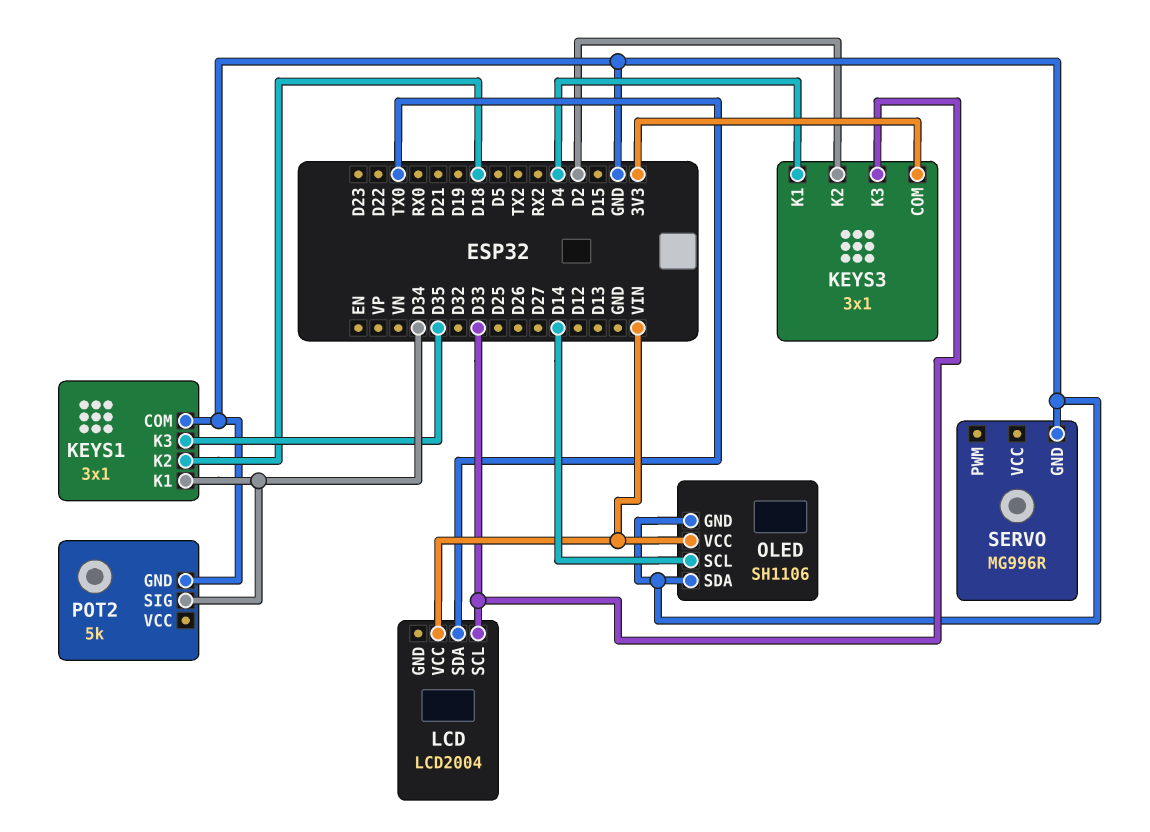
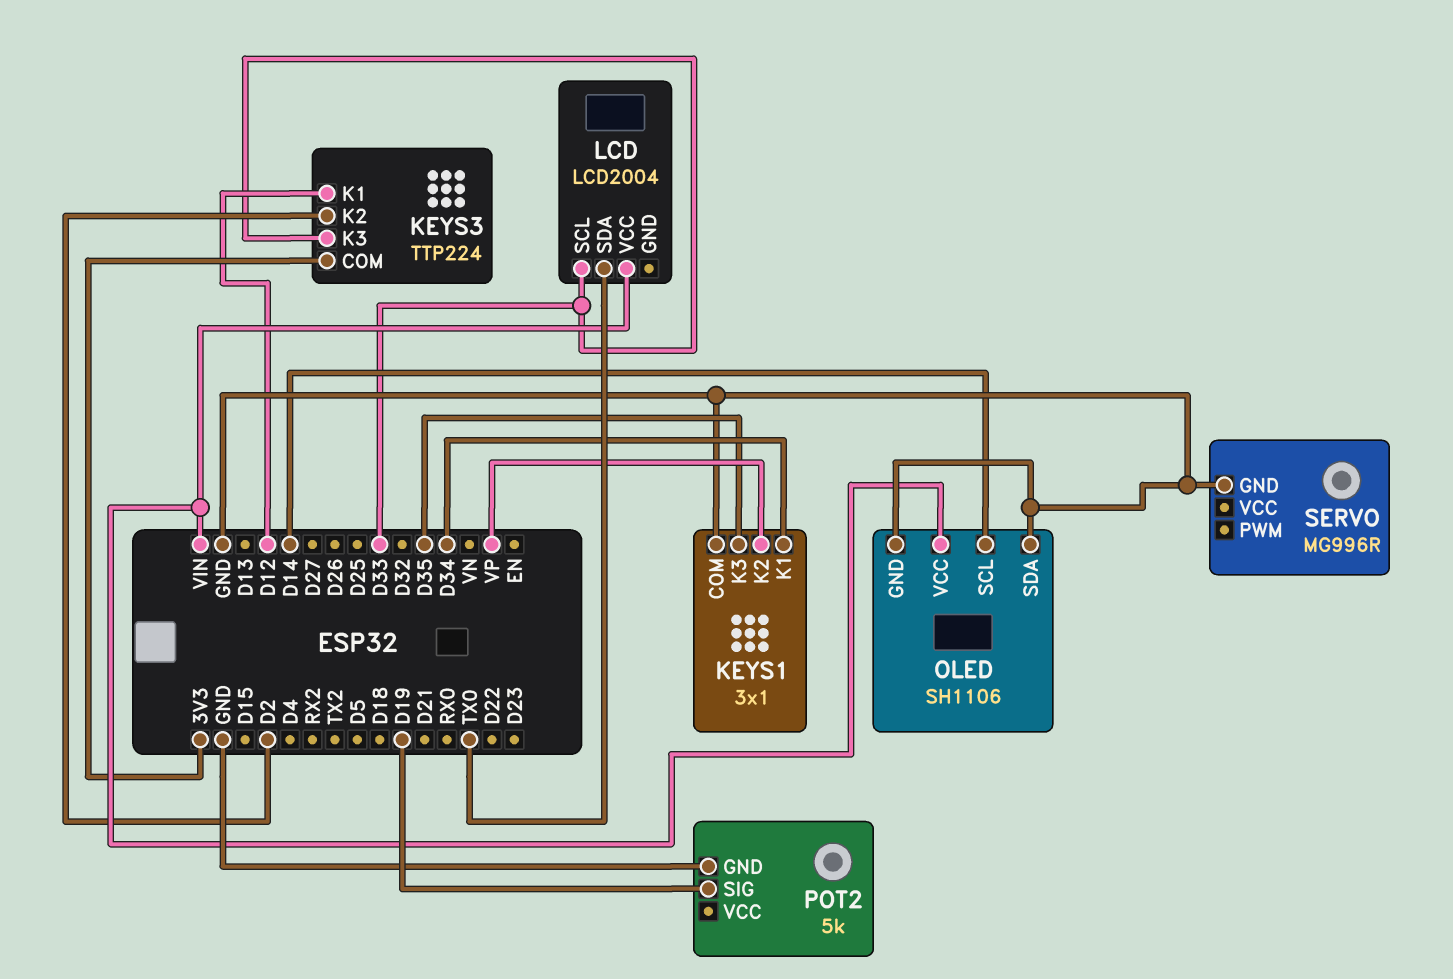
KEYS1 pin K2: D18 -> VP
KEYS3: 3x1 -> TTP224
KEYS3 pin K1: D4 -> D12
POT2 pin SIG: D34 -> D19

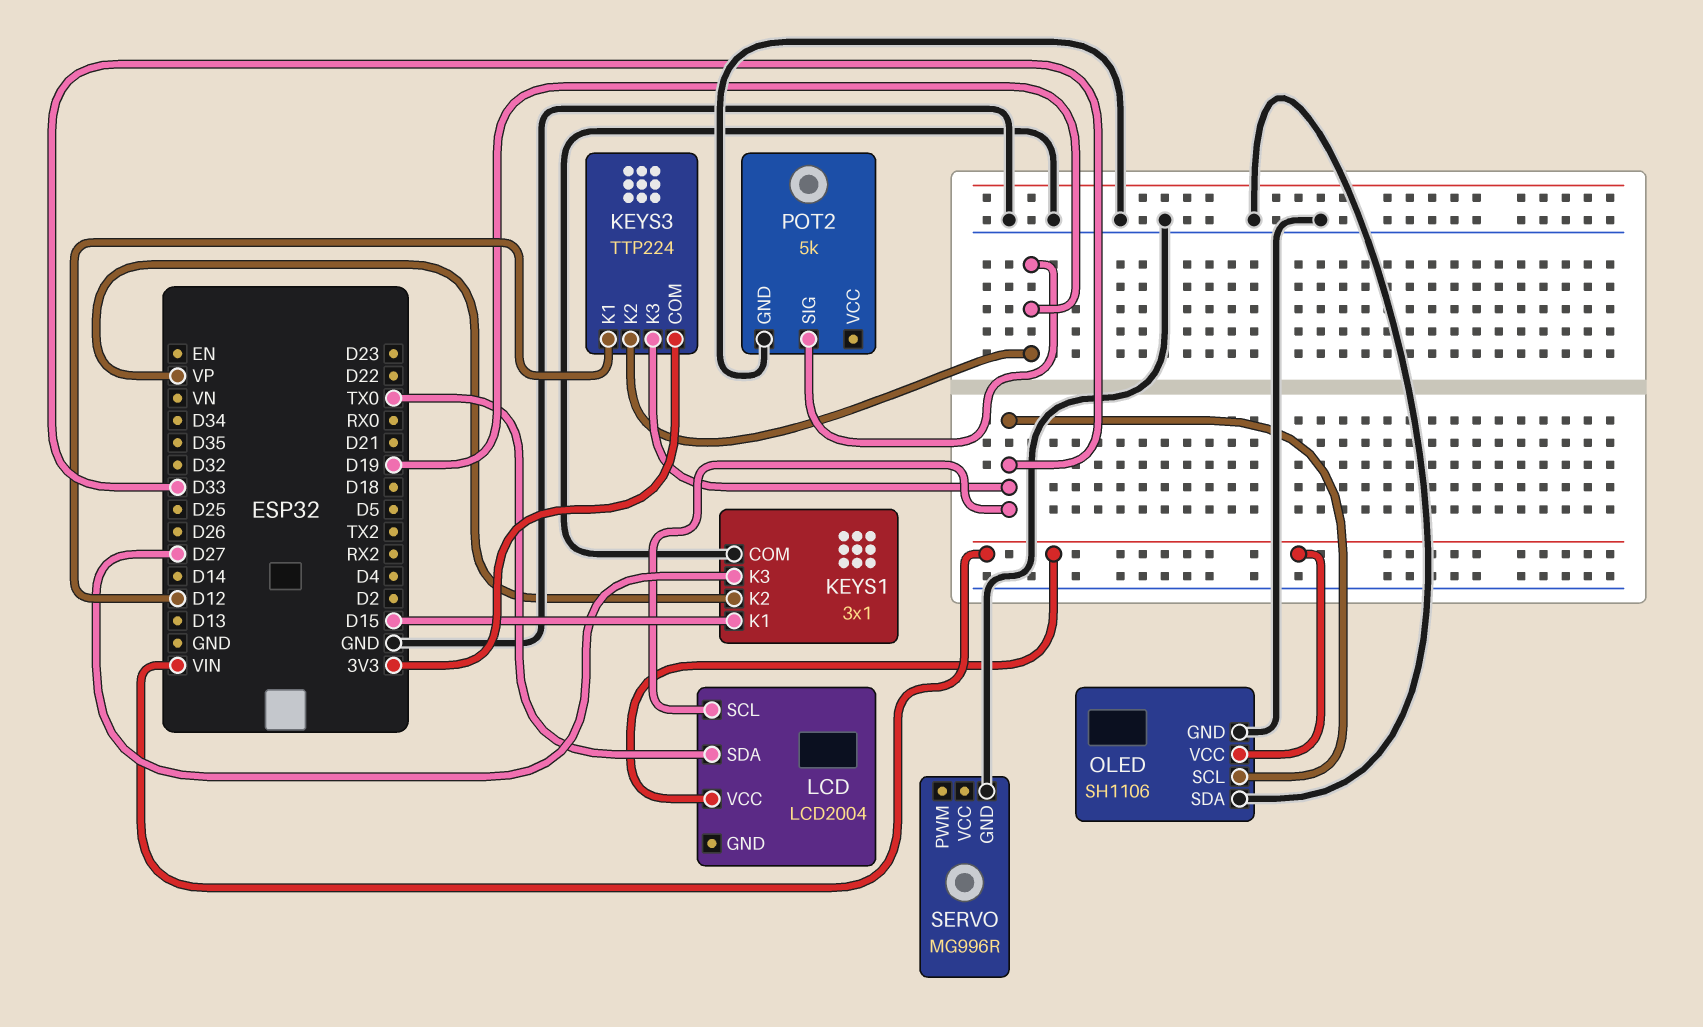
KEYS1 pin K1: D34 -> D15
KEYS1 pin K3: D35 -> D27
KEYS3 pin K2: D2 -> D19
OLED pin SCL: D14 -> D33

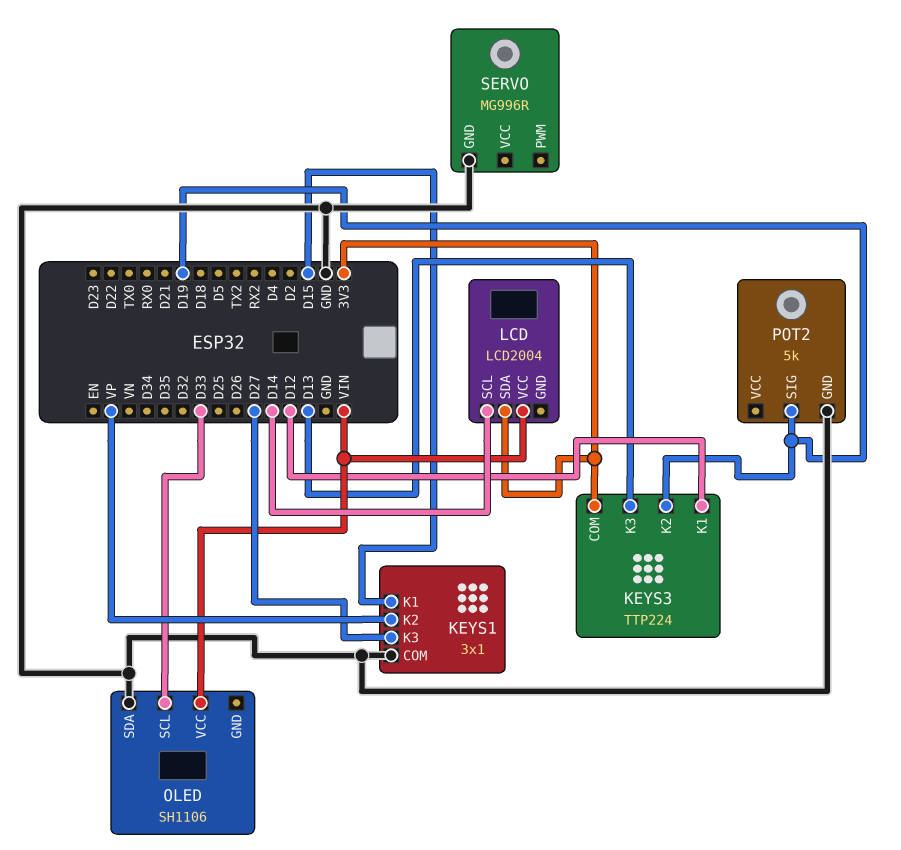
KEYS3 pin K3: D33 -> D13
LCD pin SCL: D33 -> D14
LCD pin SDA: TX0 -> 3V3
OLED pin GND: GND -> none

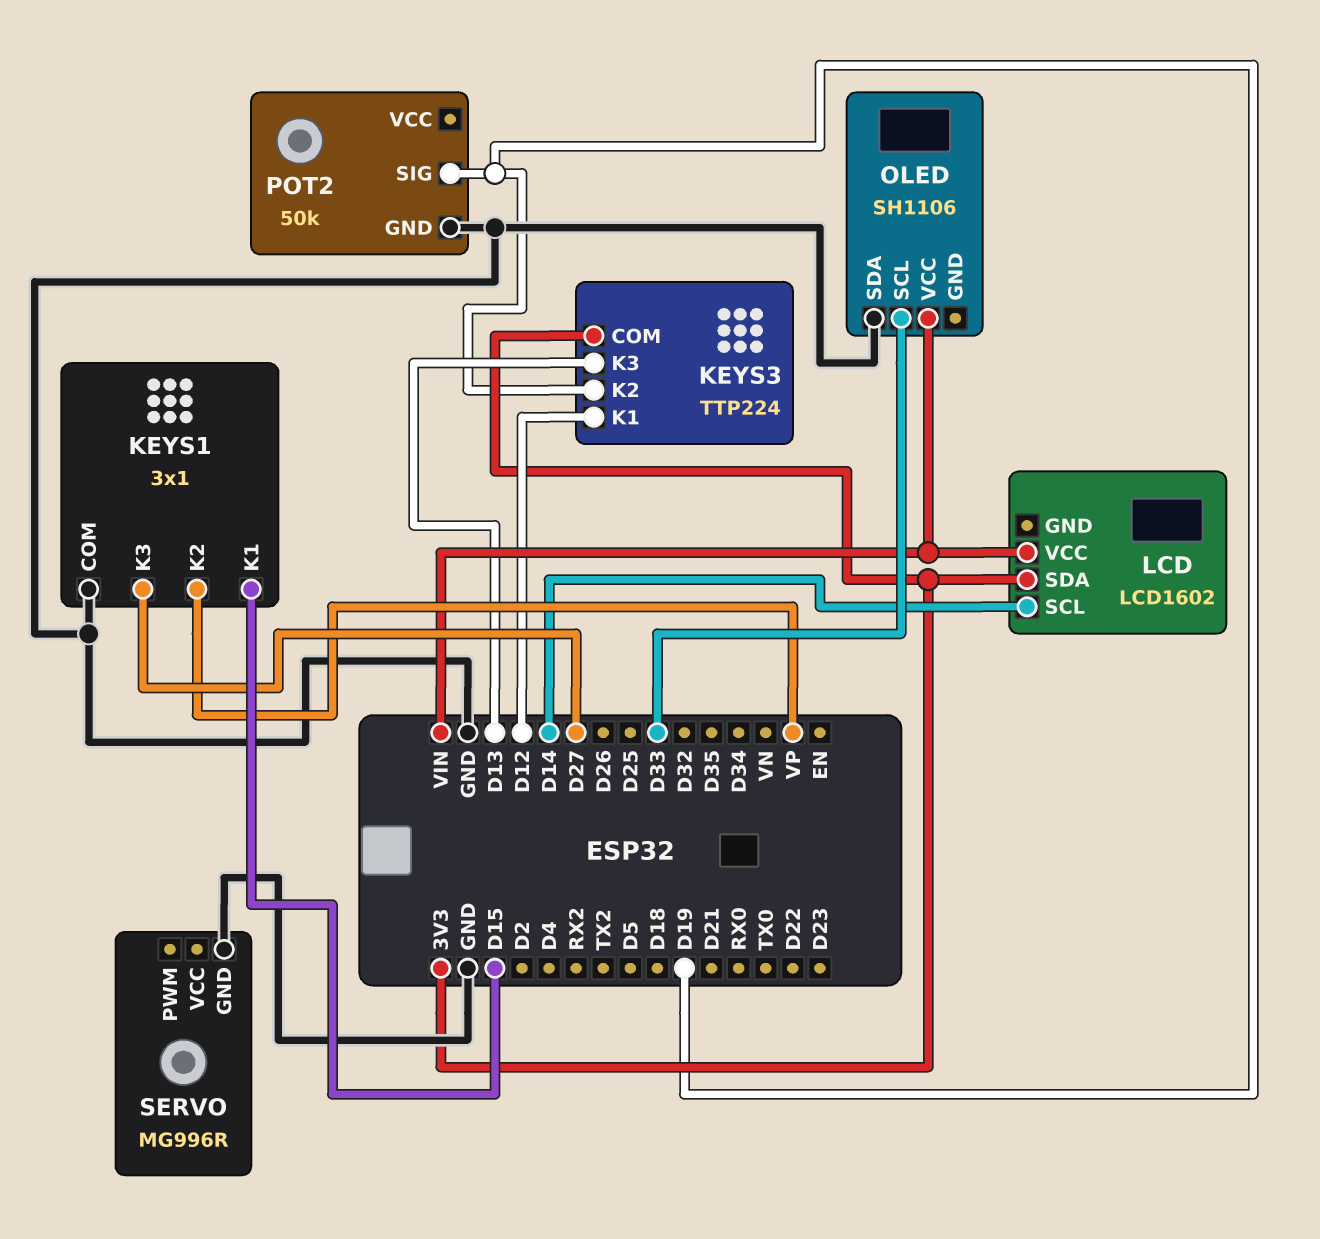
LCD: LCD2004 -> LCD1602
POT2: 5k -> 50k

